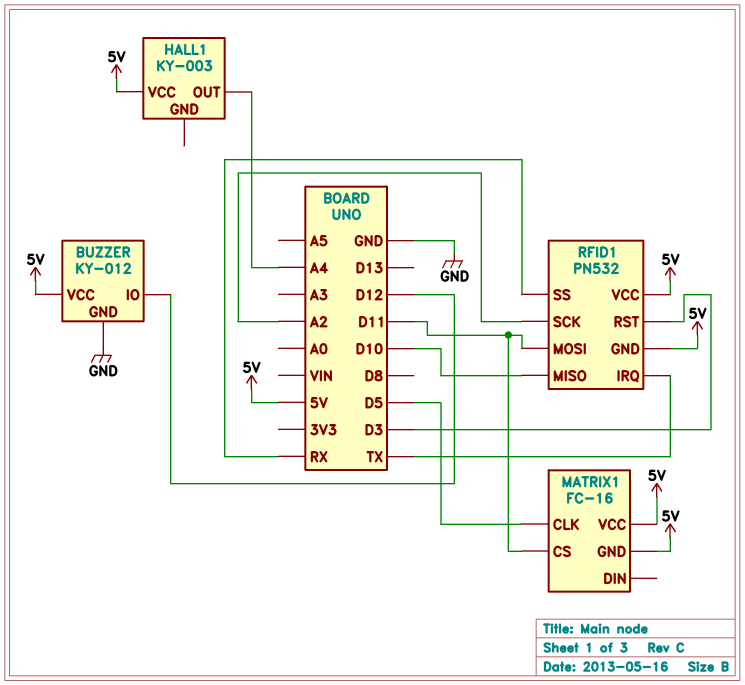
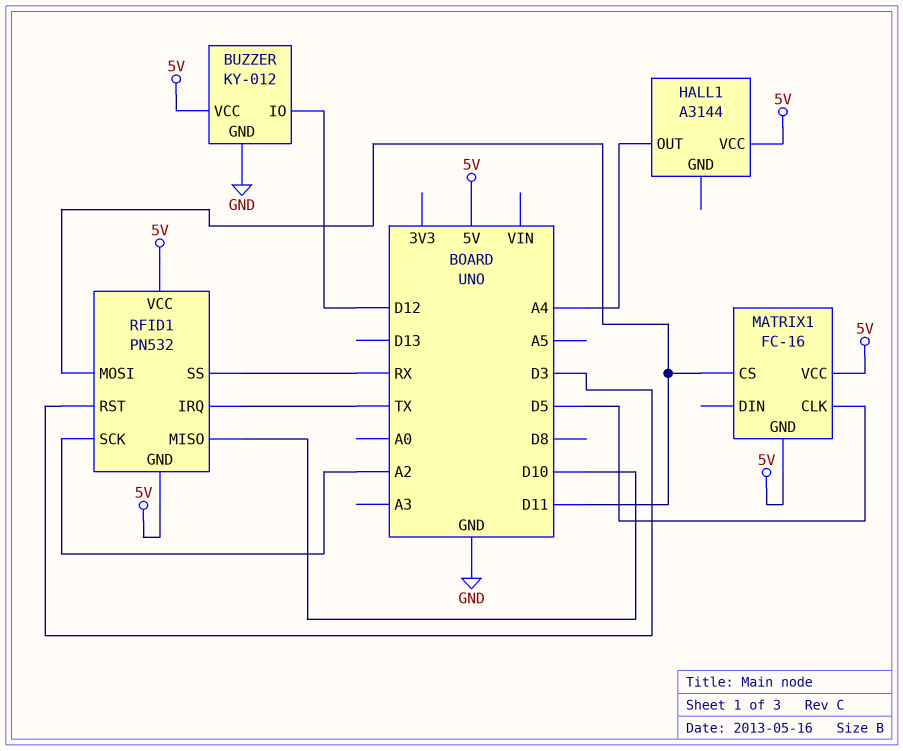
HALL1: KY-003 -> A3144

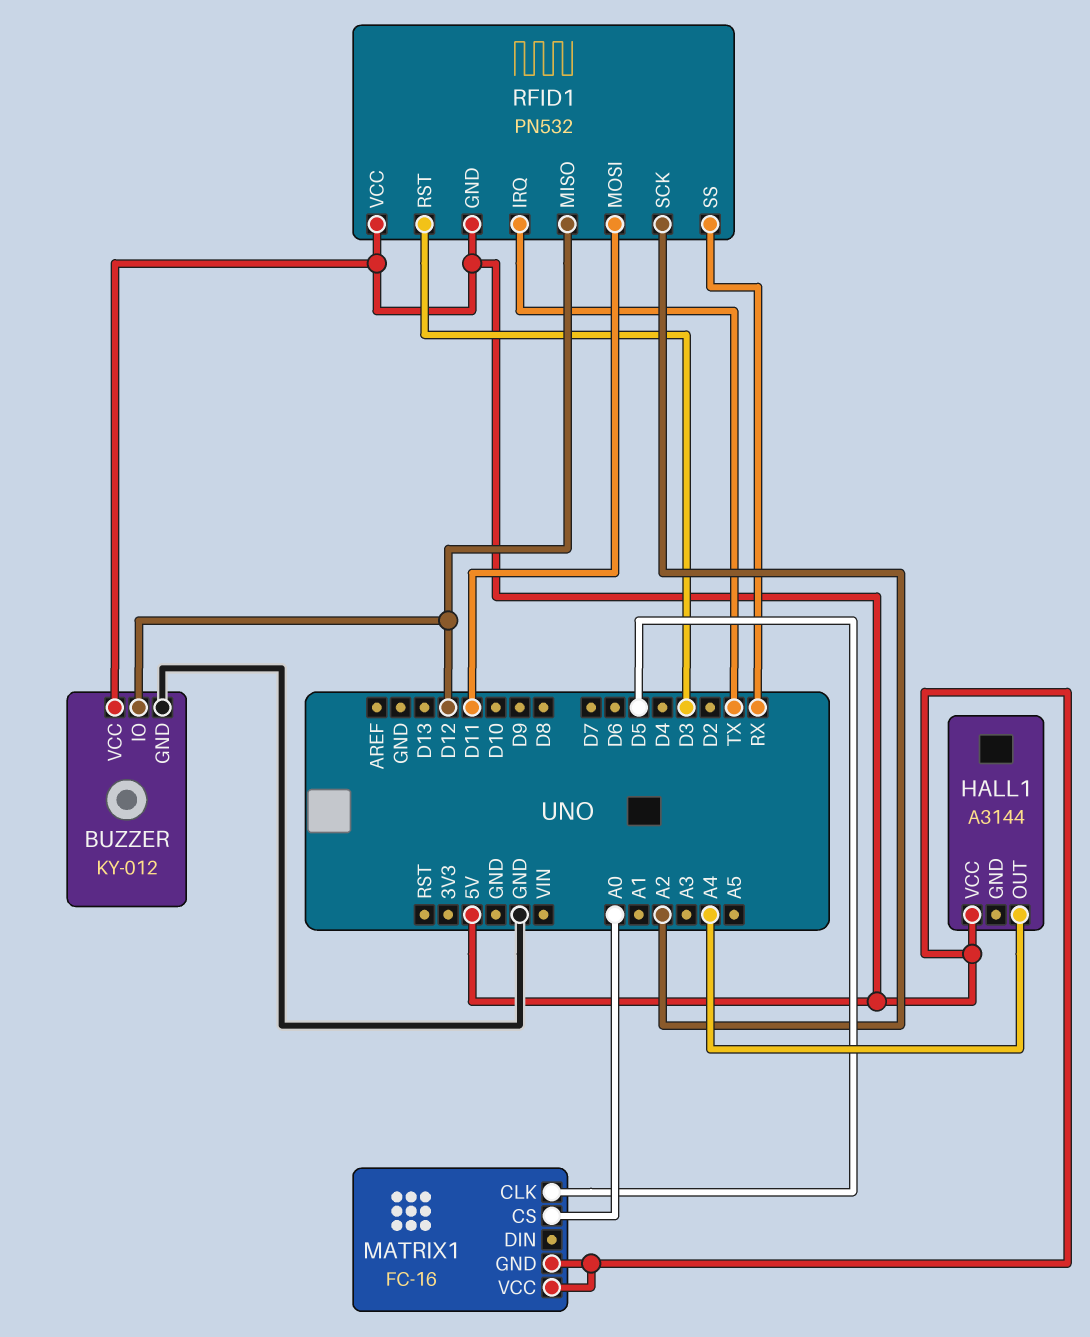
MATRIX1 pin CS: D11 -> A0
RFID1 pin MISO: D10 -> D12

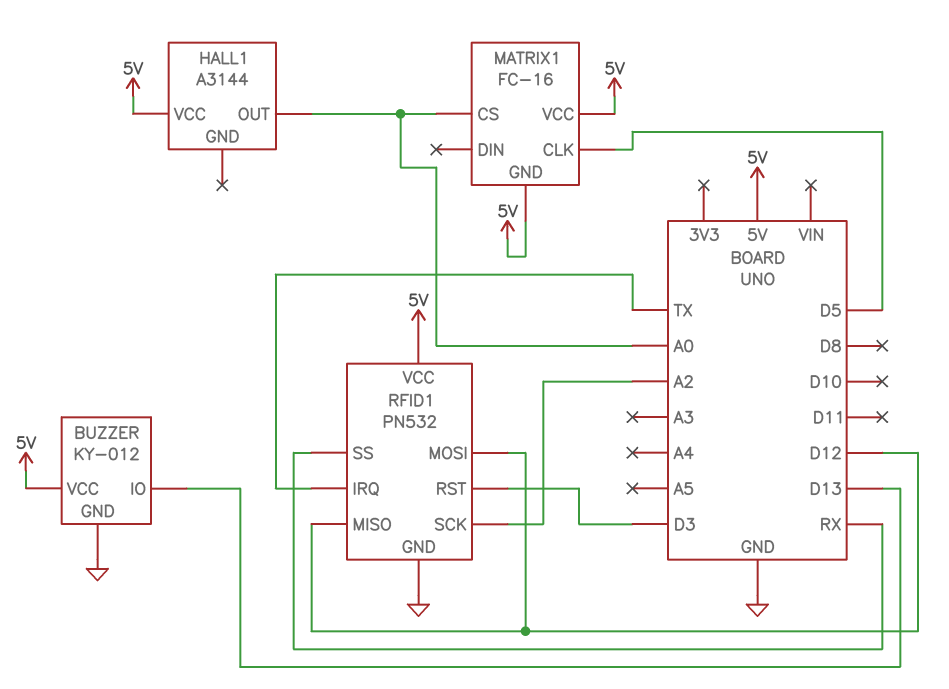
BUZZER pin IO: D12 -> D13
HALL1 pin OUT: A4 -> A0
RFID1 pin GND: 5V -> GND
RFID1 pin MOSI: D11 -> D12

